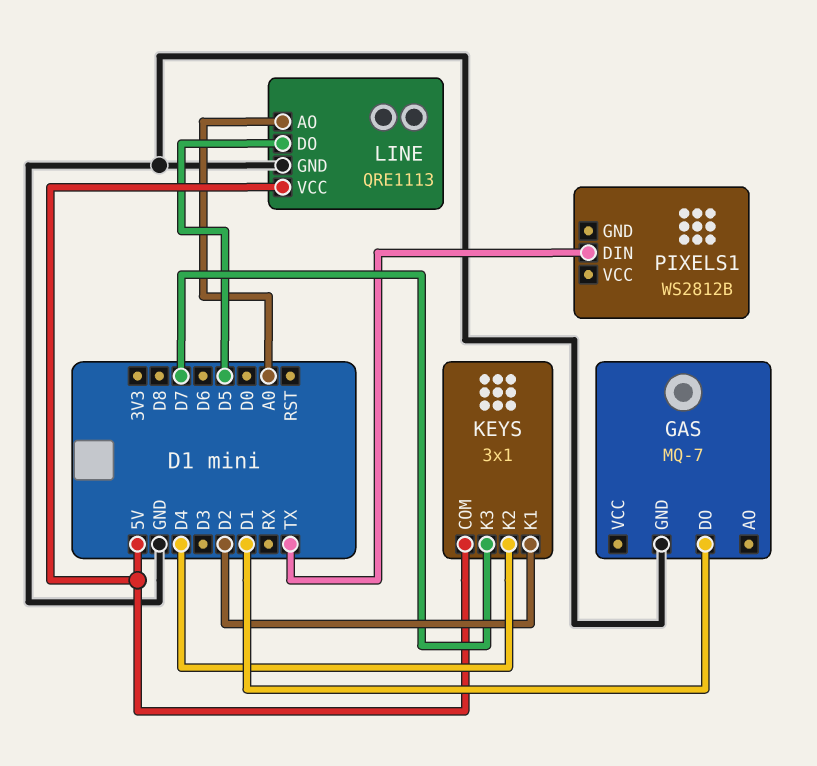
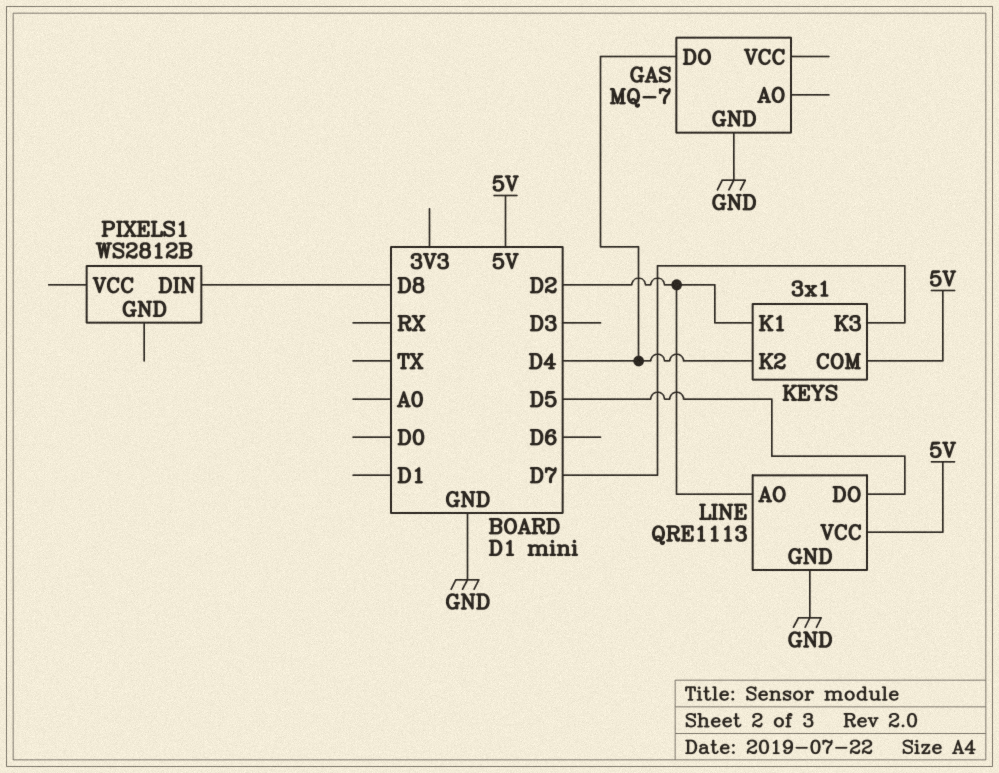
GAS pin DO: D1 -> D4
LINE pin AO: A0 -> D2
PIXELS1 pin DIN: TX -> D8

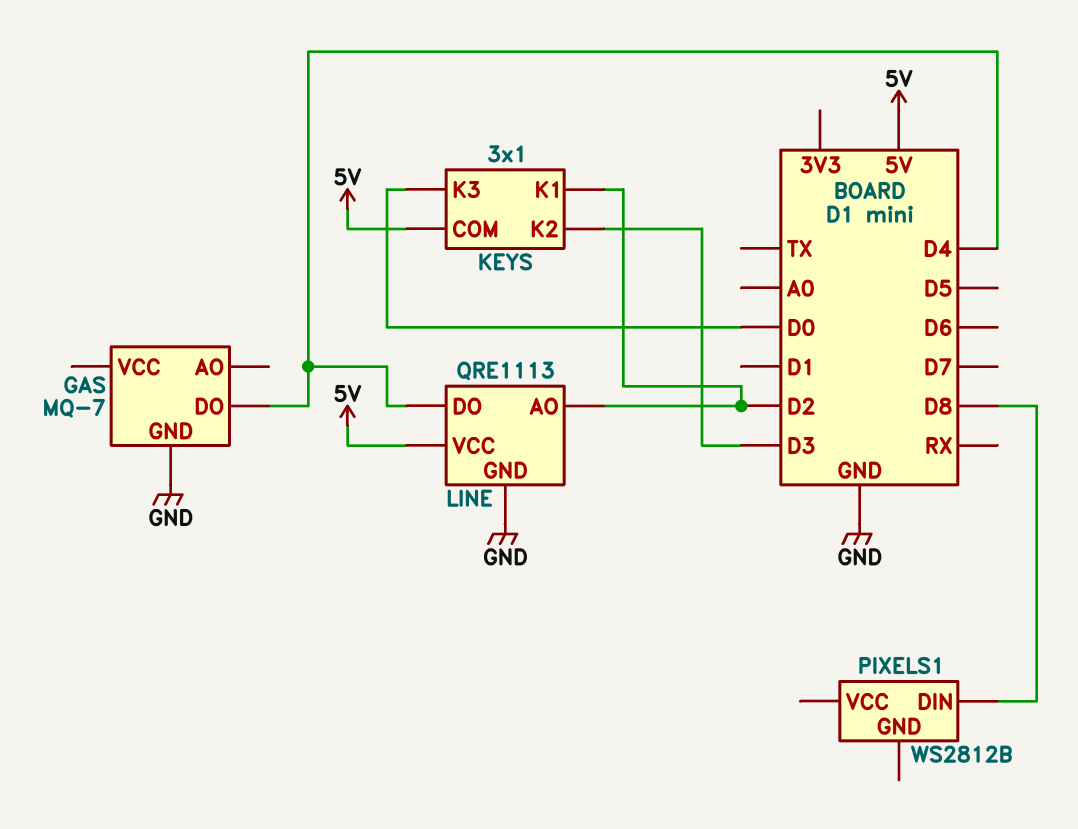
KEYS pin K2: D4 -> D3
KEYS pin K3: D7 -> D0
LINE pin DO: D5 -> D4

